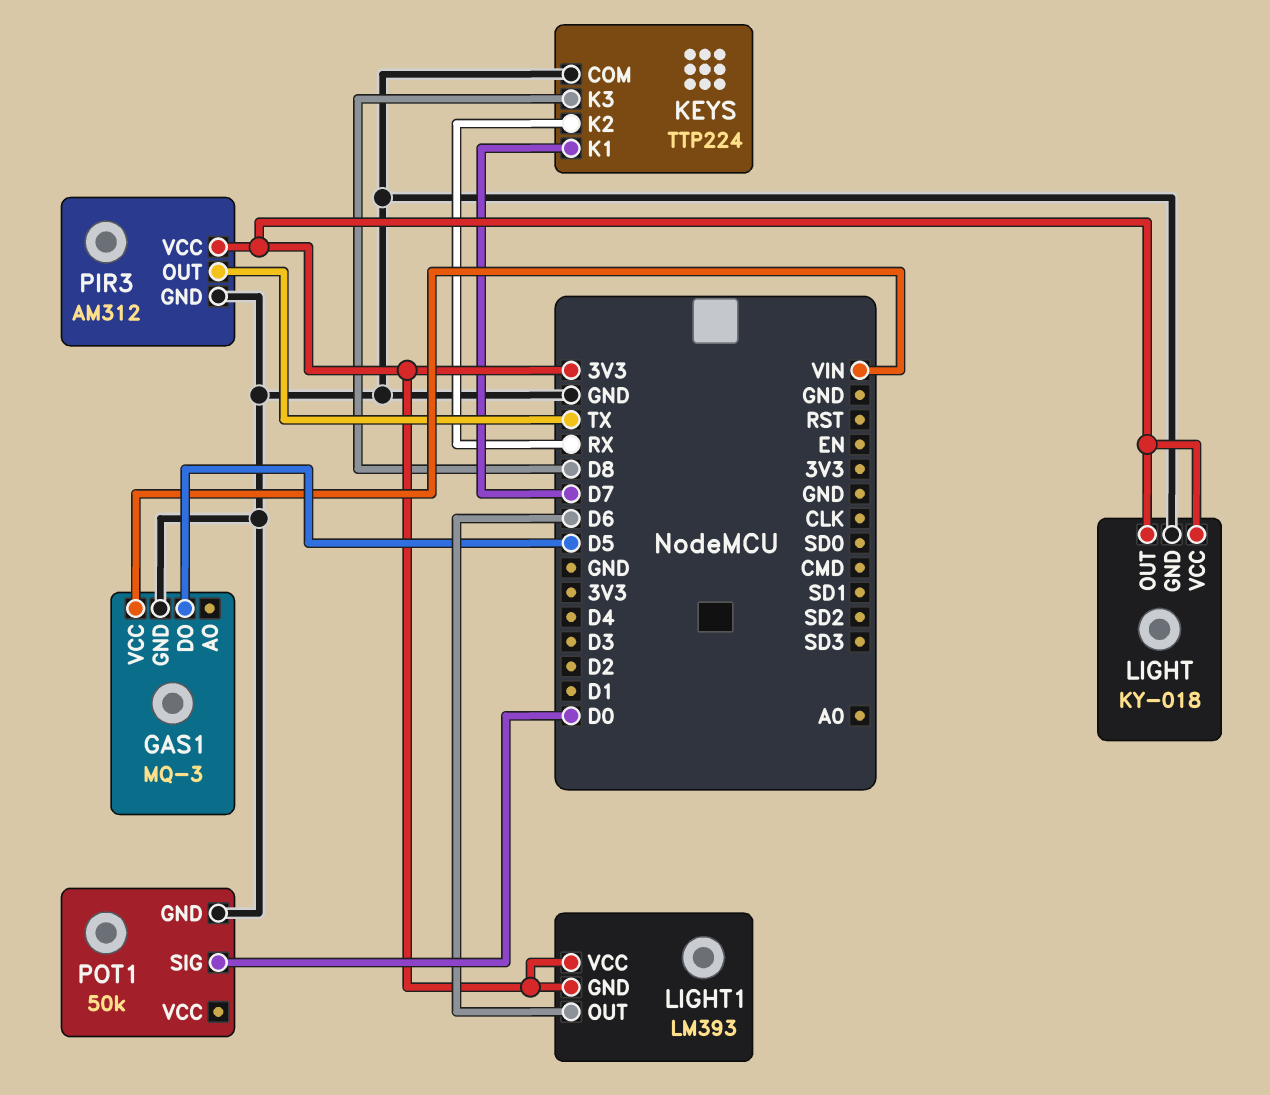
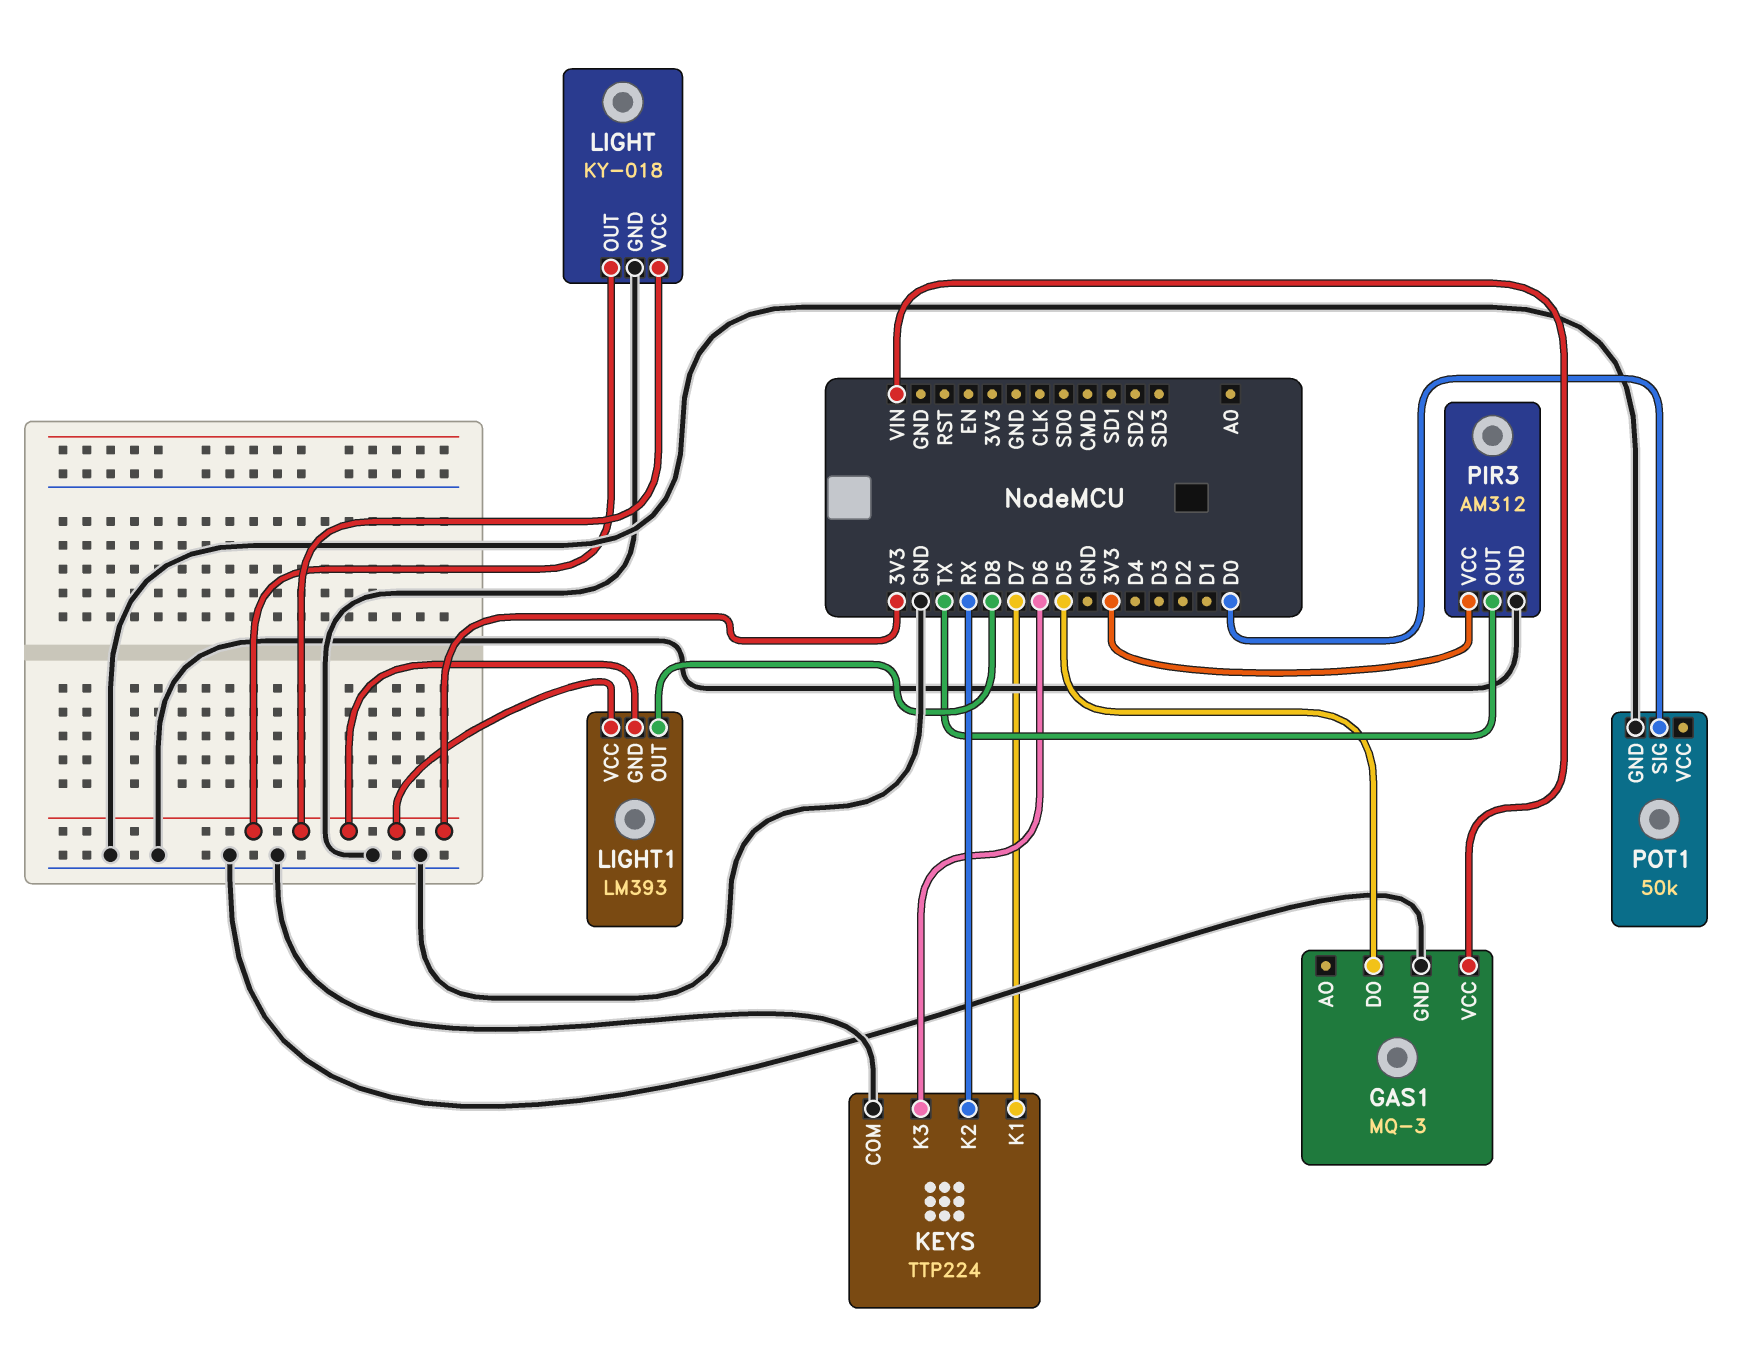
KEYS pin K3: D8 -> D6
LIGHT1 pin OUT: D6 -> D8

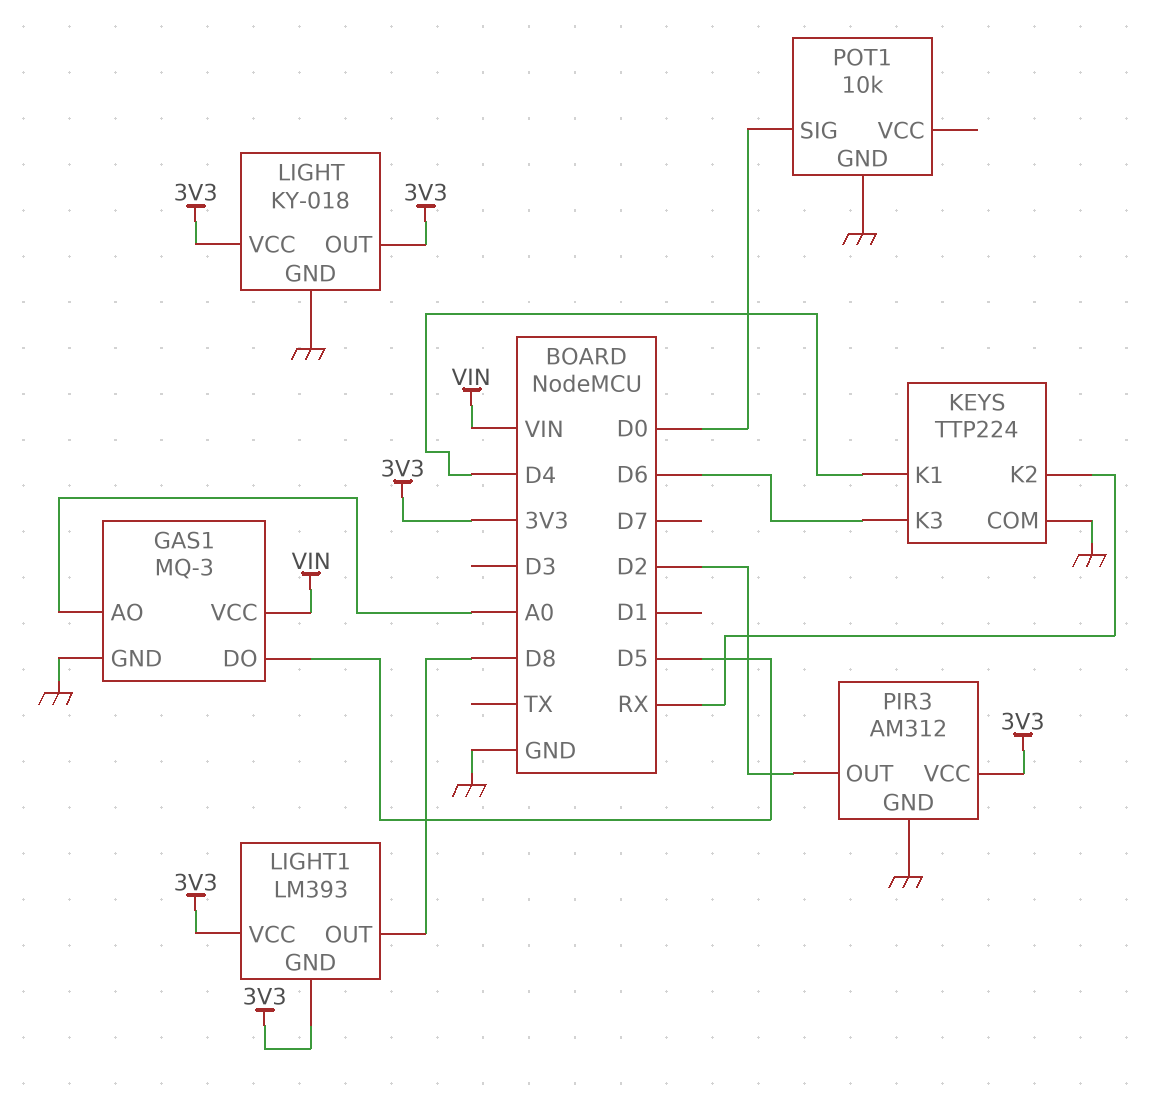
GAS1 pin AO: none -> A0
KEYS pin K1: D7 -> D4
PIR3 pin OUT: TX -> D2
POT1: 50k -> 10k

